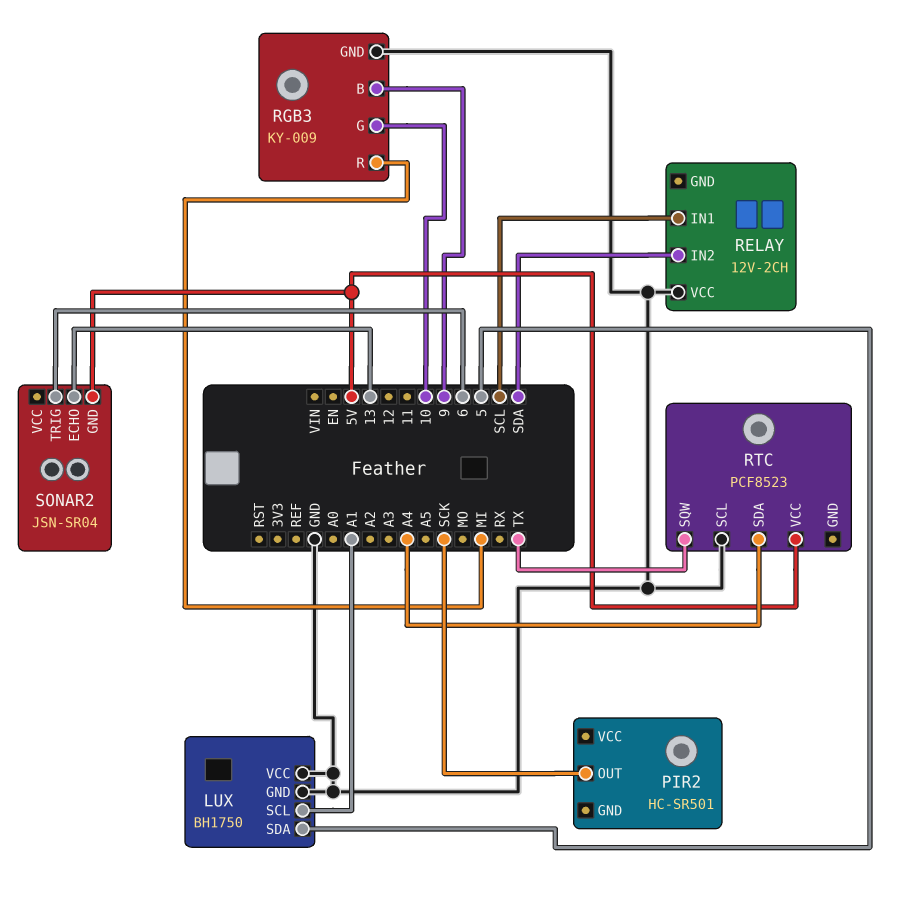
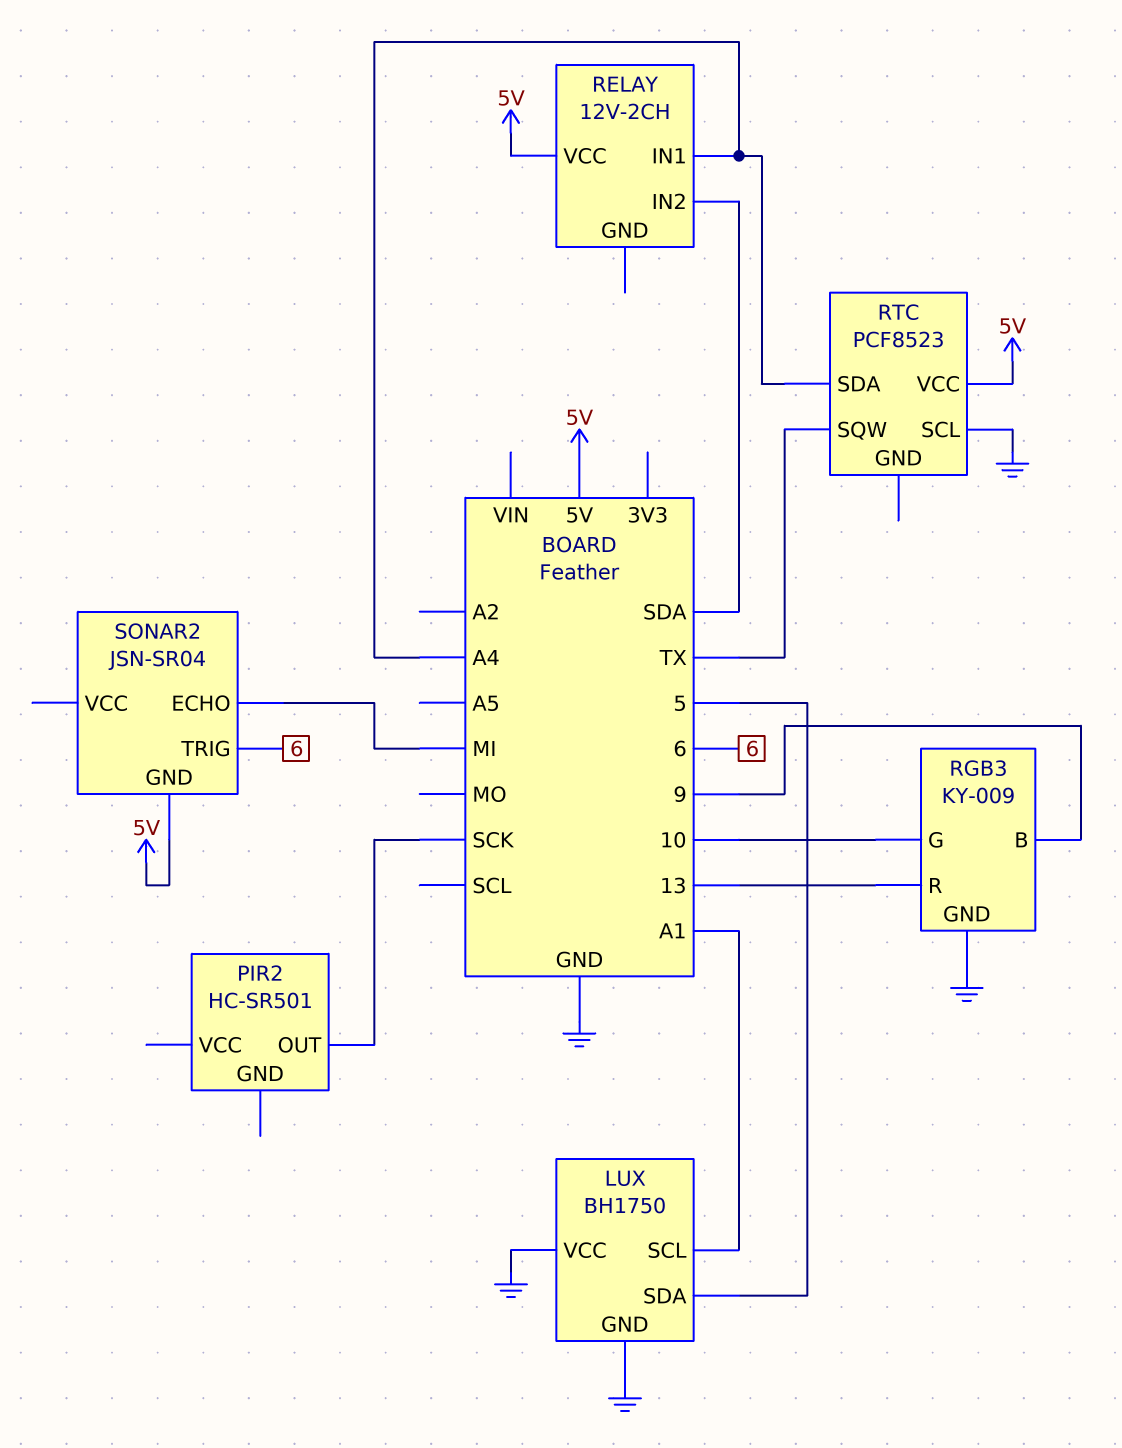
RELAY pin IN1: SCL -> A4
RELAY pin VCC: GND -> 5V
RGB3 pin R: MI -> 13
SONAR2 pin ECHO: 13 -> MI

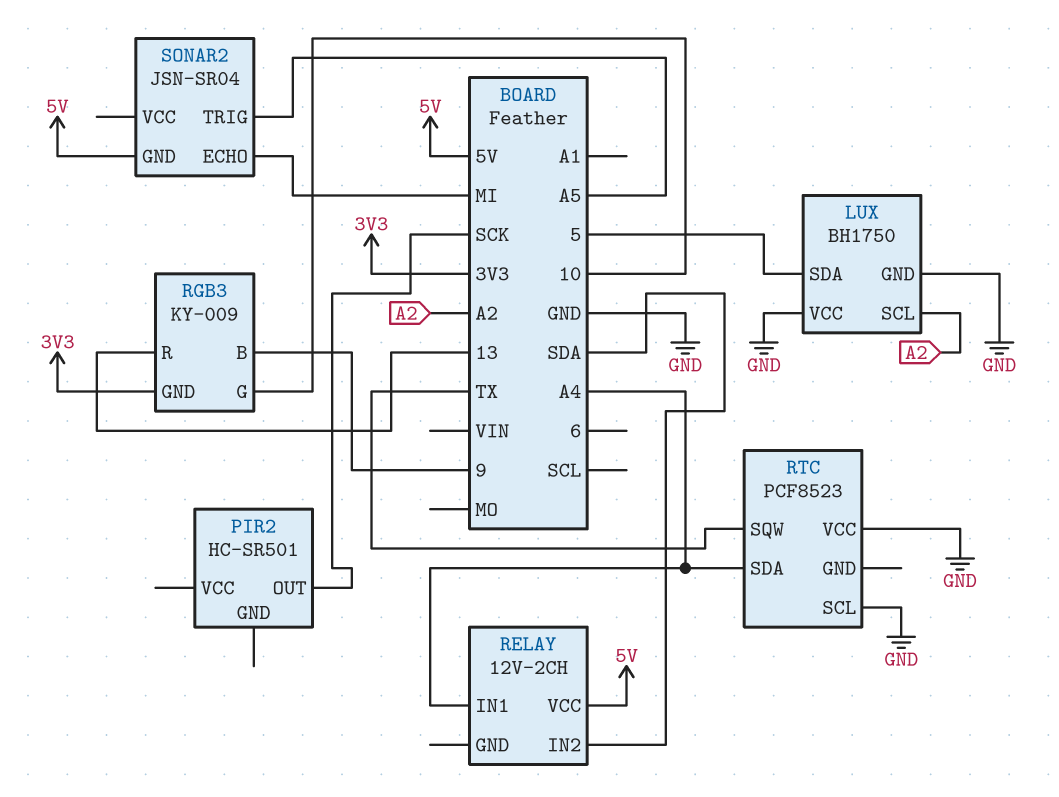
LUX pin SCL: A1 -> A2
RGB3 pin GND: GND -> 3V3
RTC pin VCC: 5V -> GND
SONAR2 pin TRIG: 6 -> A5

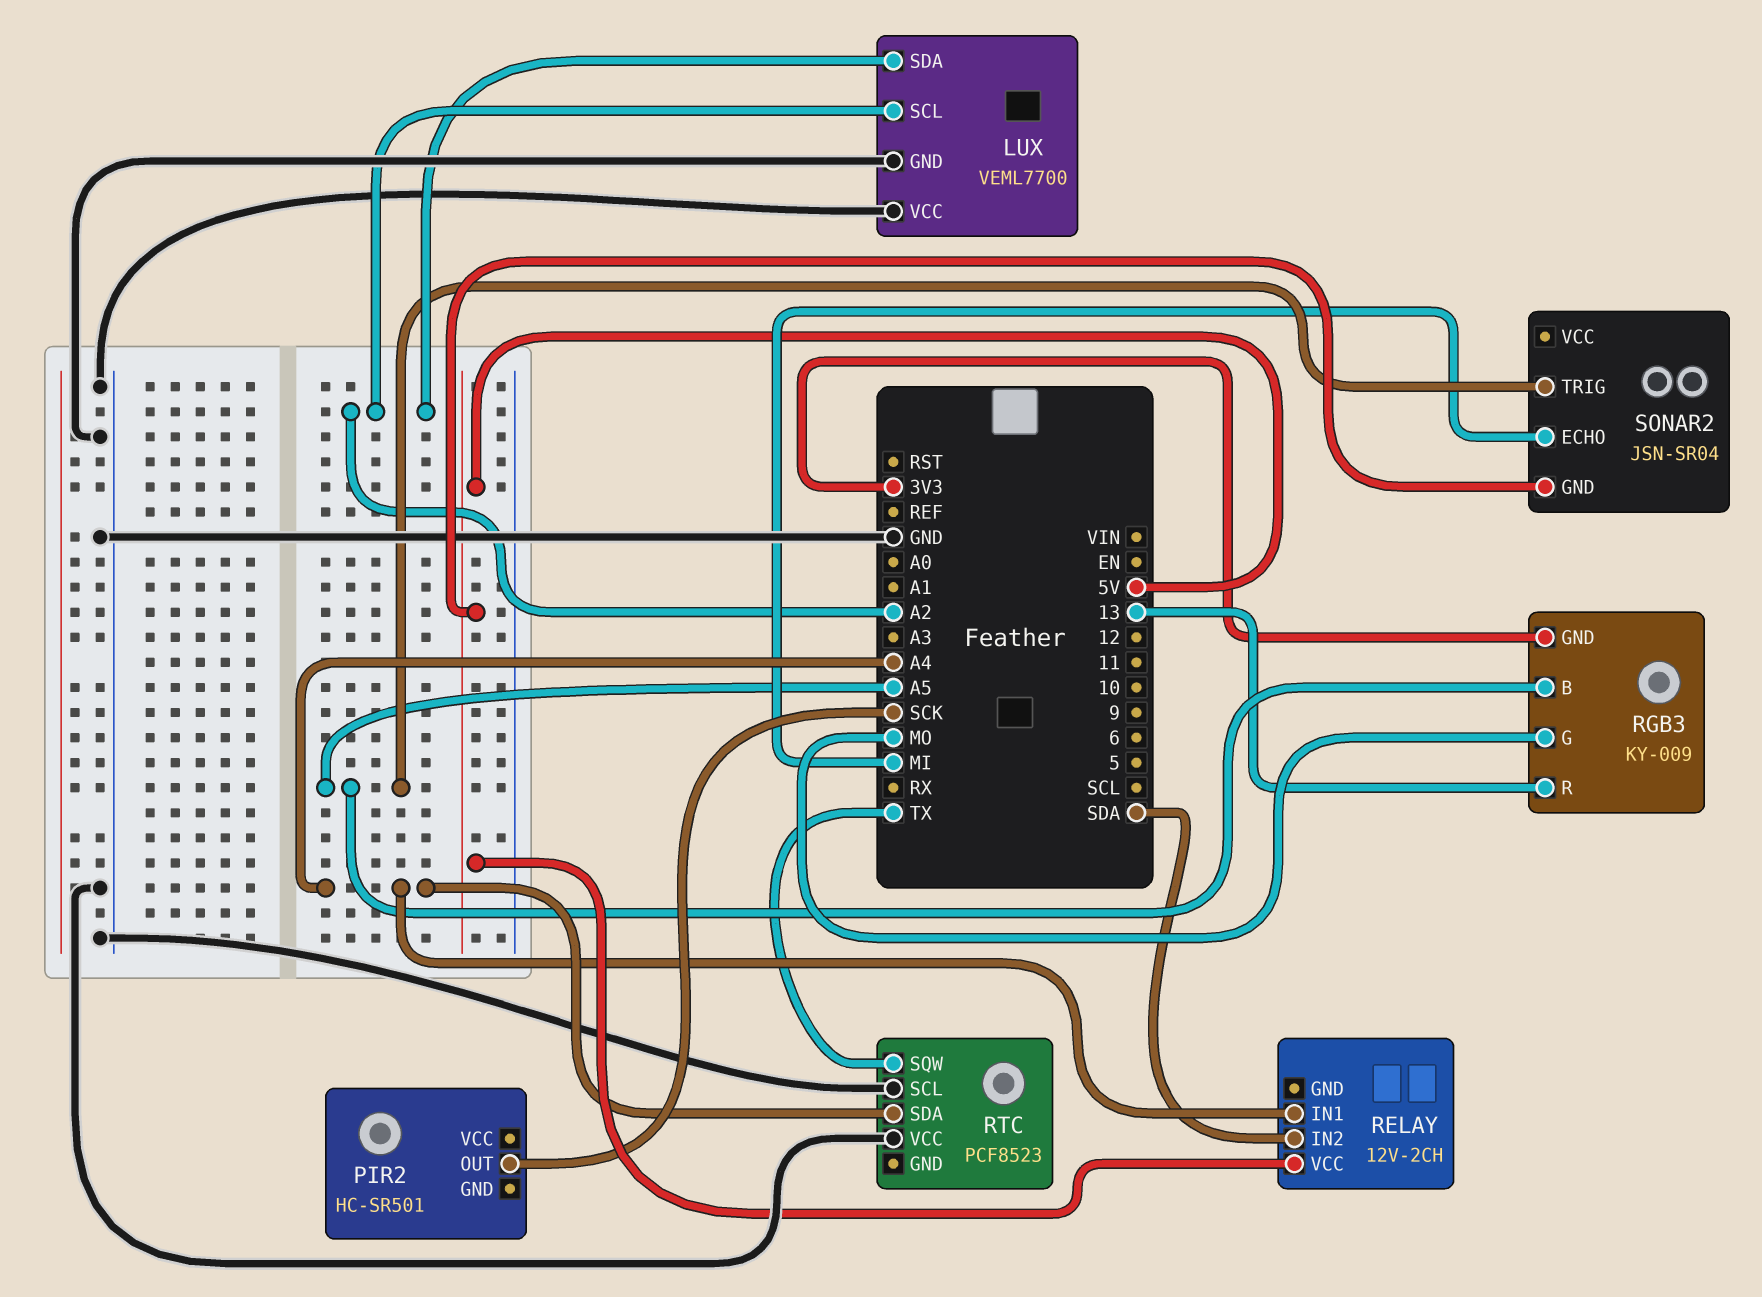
LUX: BH1750 -> VEML7700
LUX pin SDA: 5 -> A2
RGB3 pin B: 9 -> A5
RGB3 pin G: 10 -> MO

